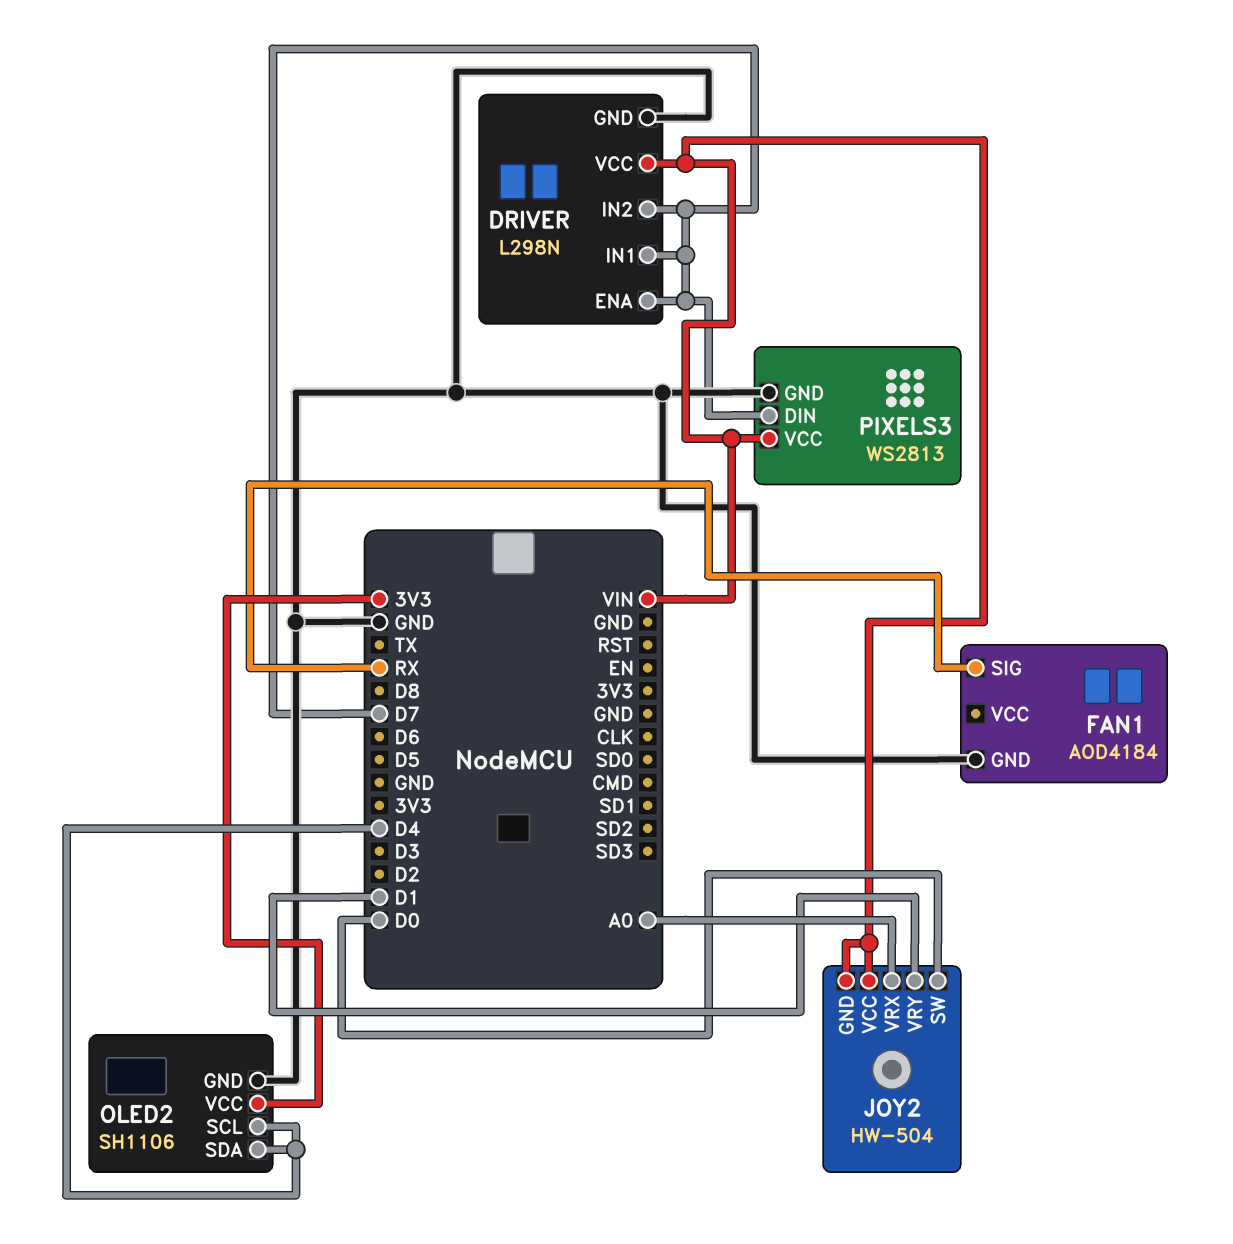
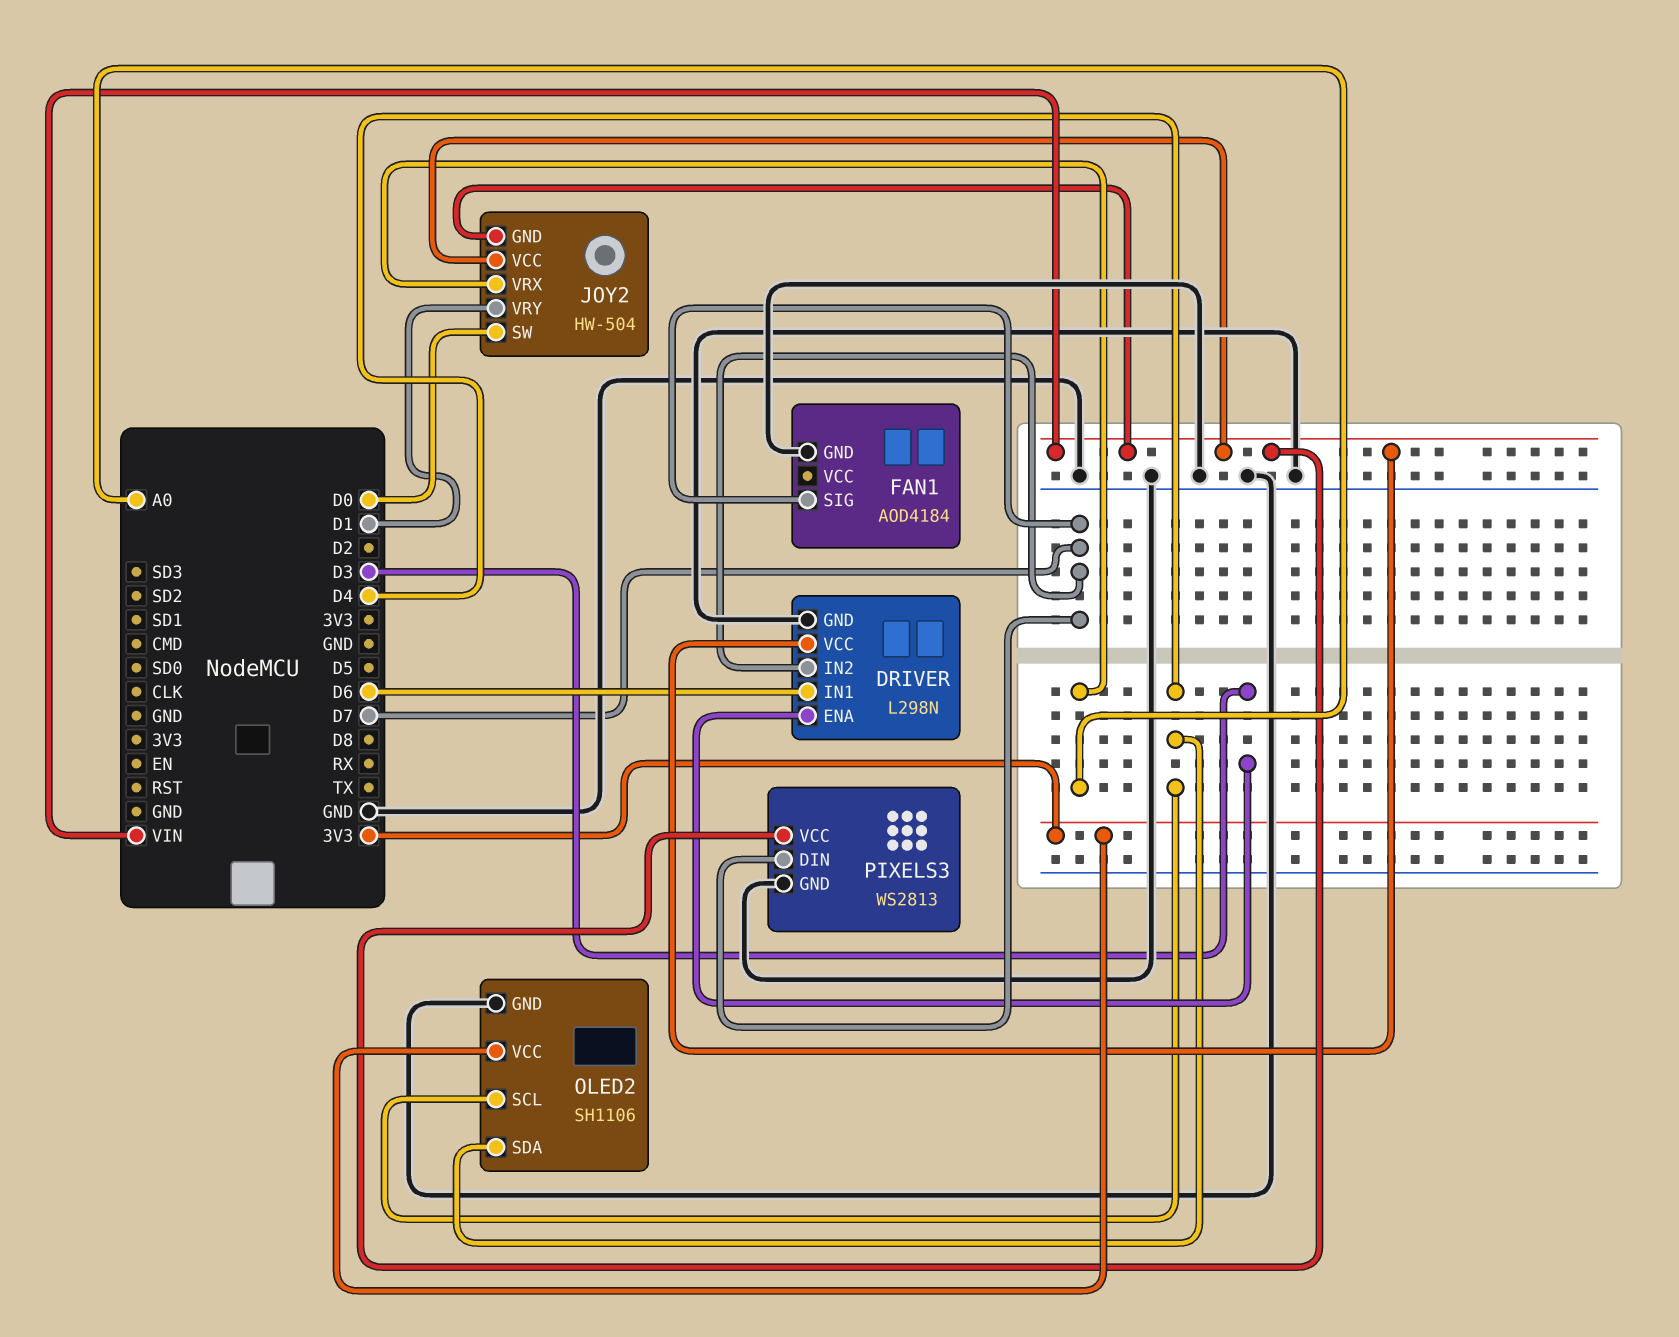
DRIVER pin ENA: D7 -> D3
DRIVER pin IN1: D7 -> D6
FAN1 pin SIG: RX -> D7

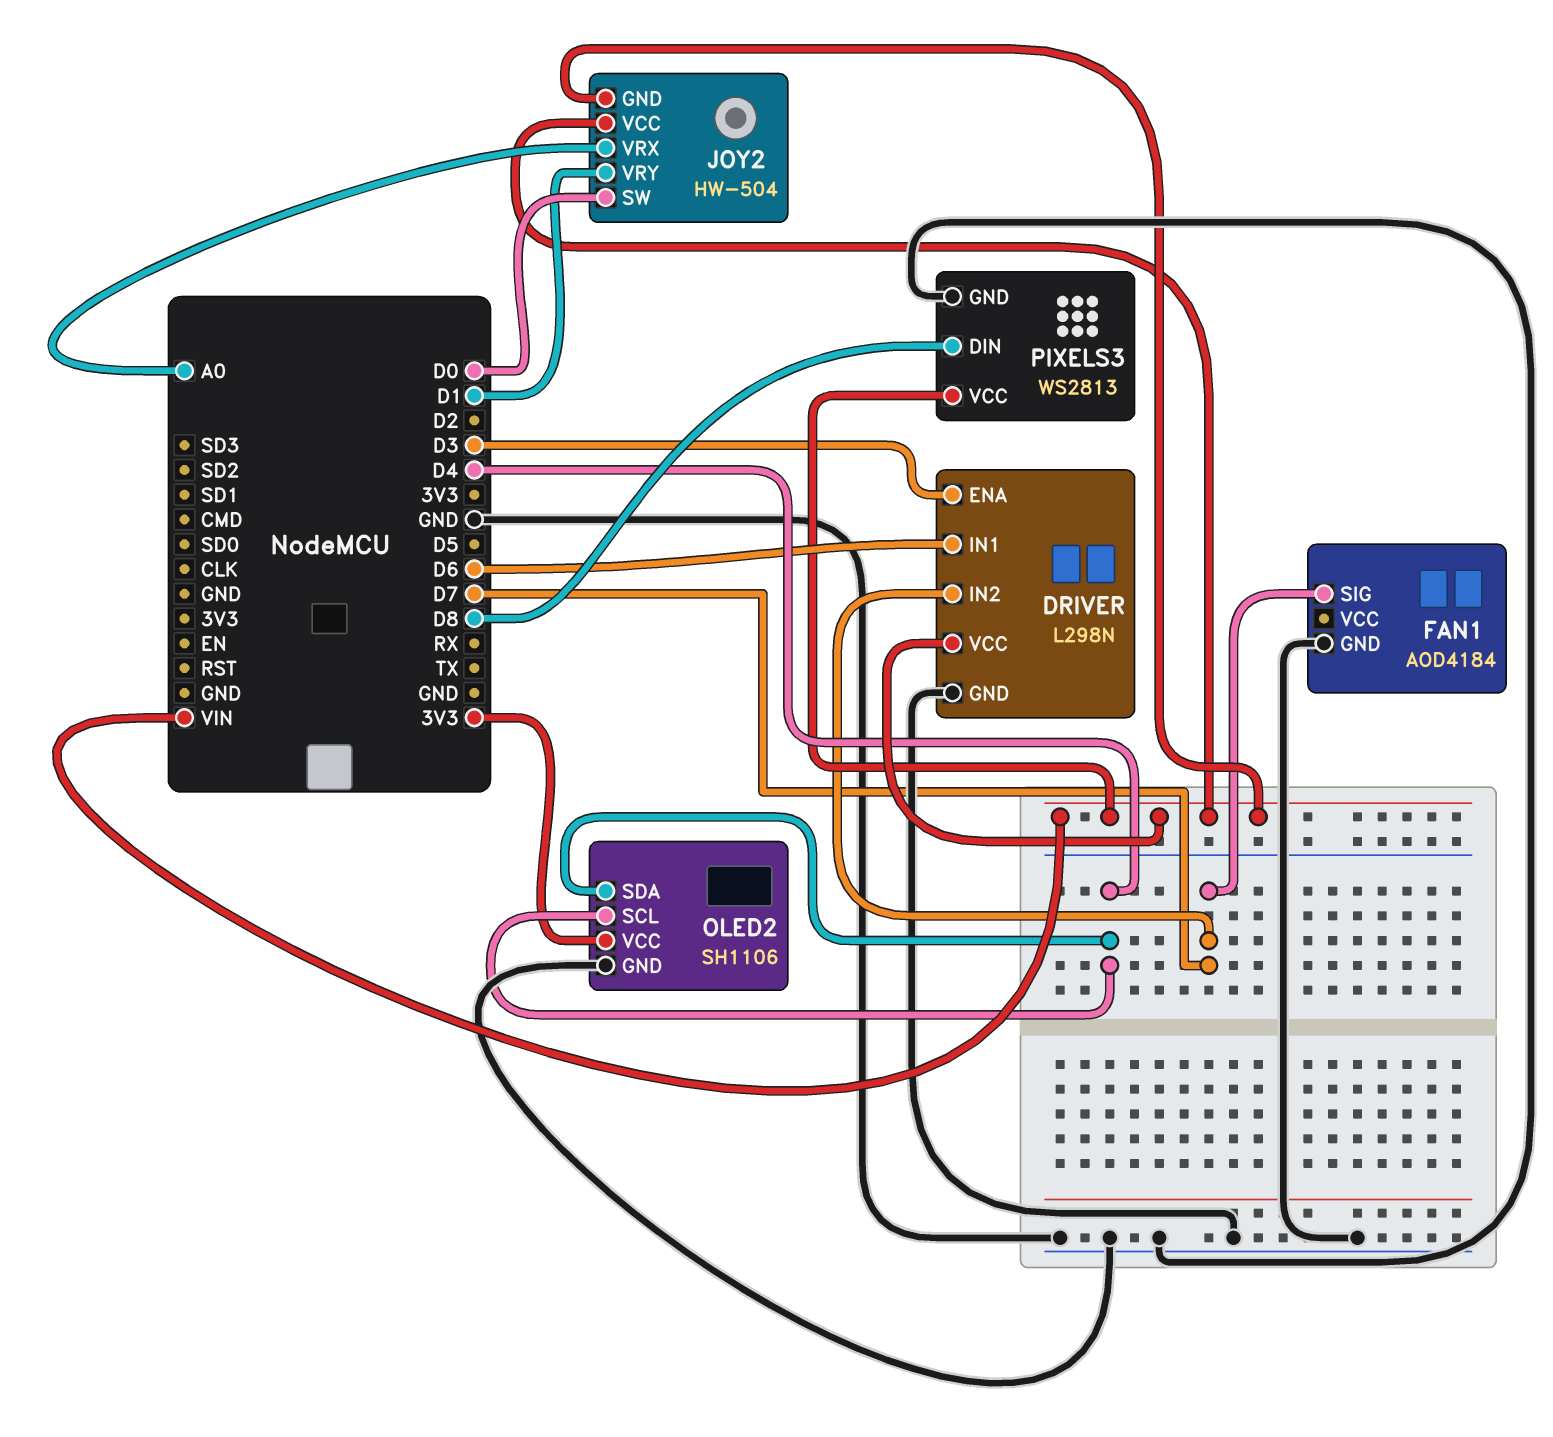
PIXELS3 pin DIN: D7 -> D8

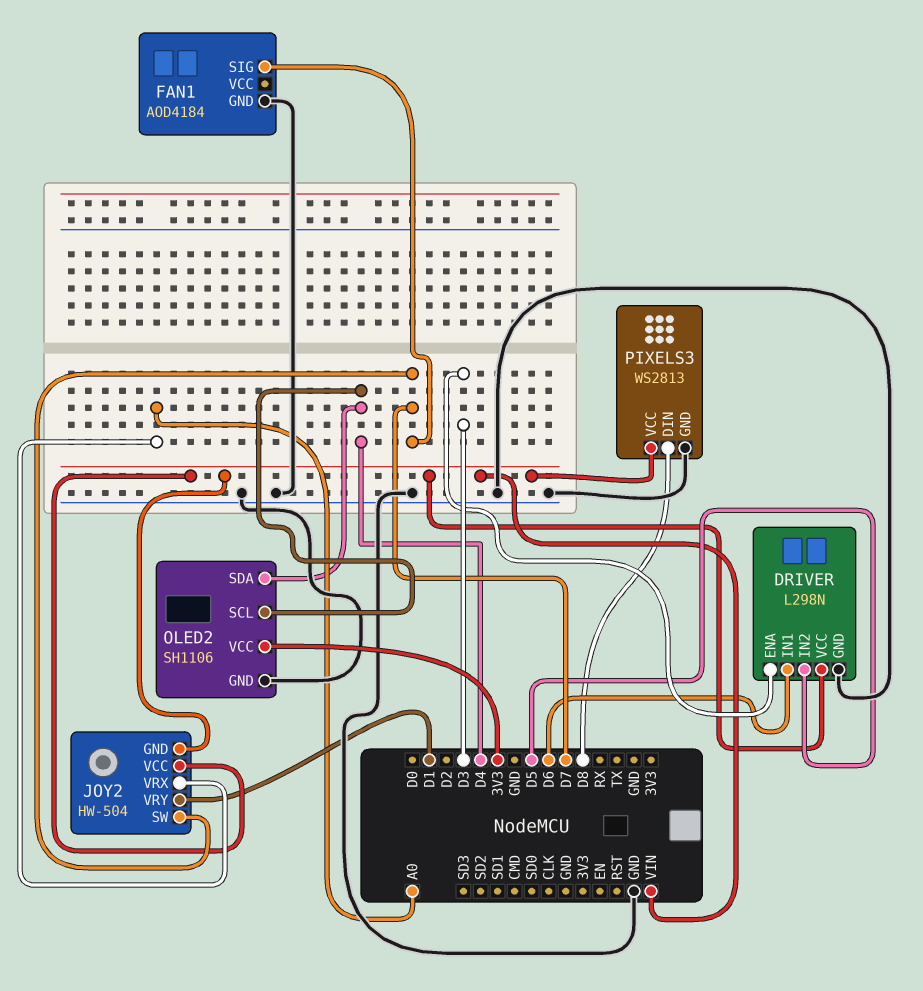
DRIVER pin IN2: D7 -> D5
JOY2 pin SW: D0 -> D7

